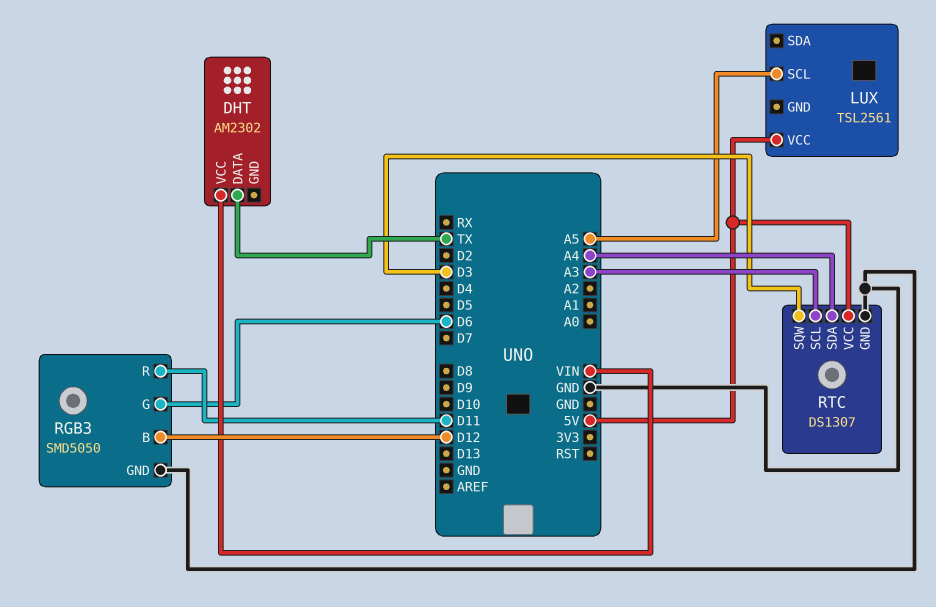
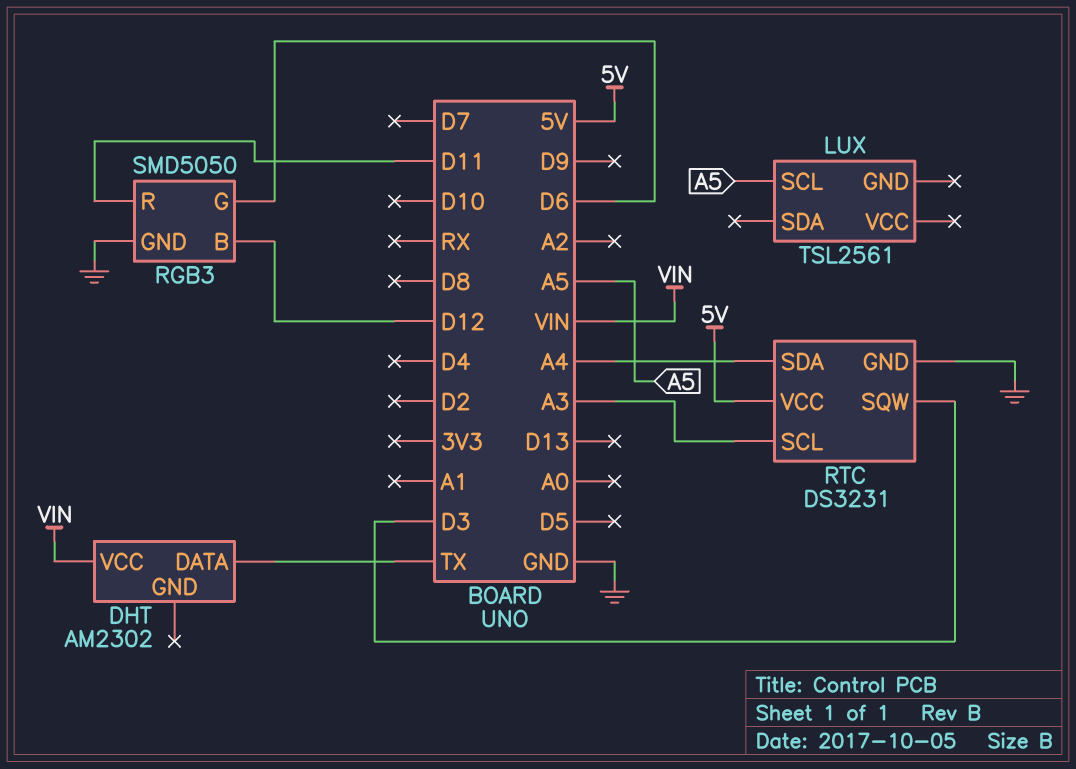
LUX pin VCC: 5V -> none
RTC: DS1307 -> DS3231

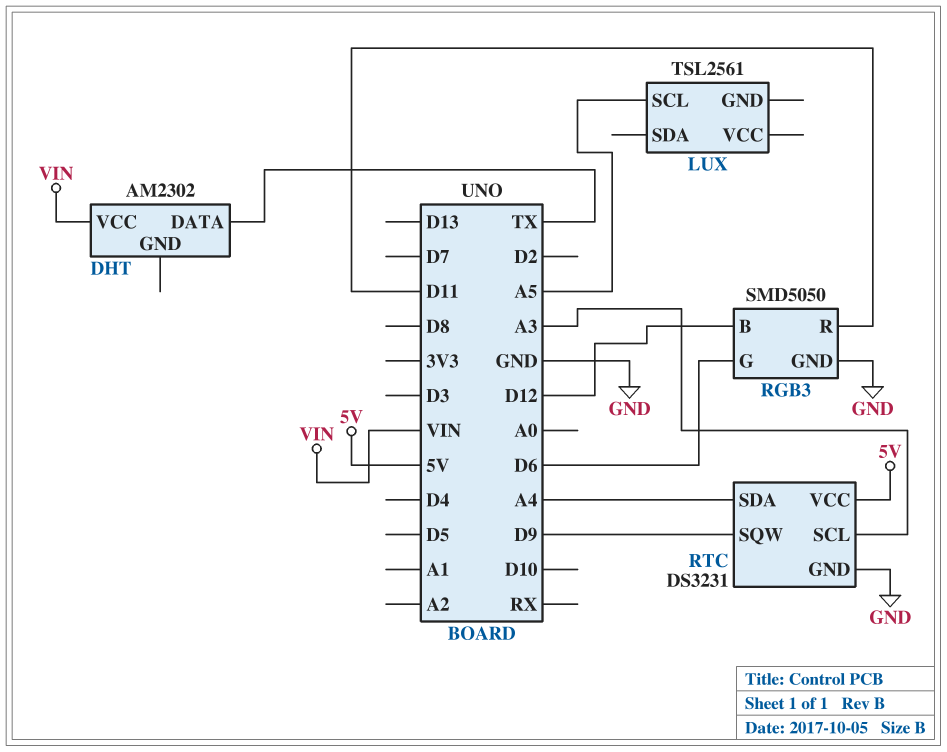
RTC pin SQW: D3 -> D9

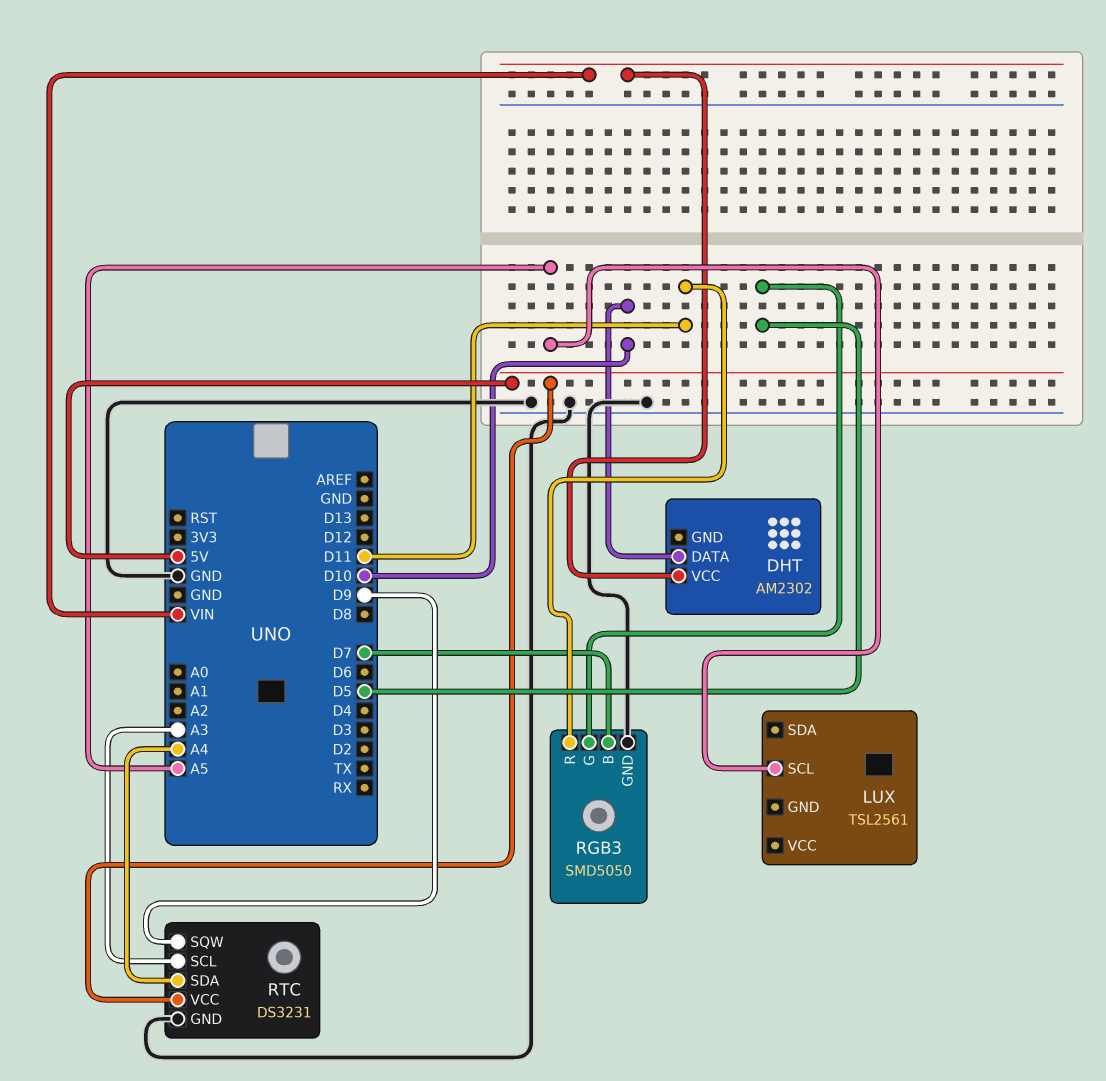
DHT pin DATA: TX -> D10
RGB3 pin B: D12 -> D7
RGB3 pin G: D6 -> D5

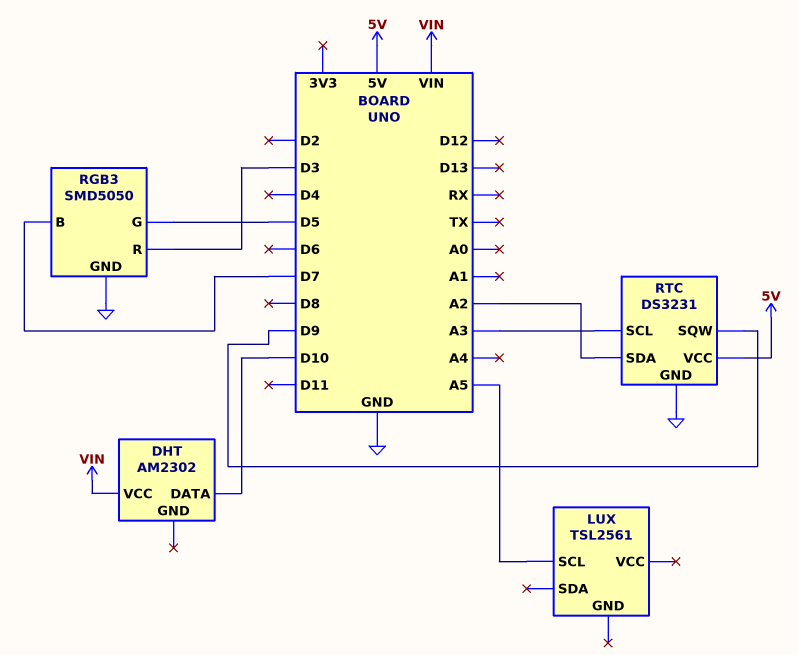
RGB3 pin R: D11 -> D3
RTC pin SDA: A4 -> A2

